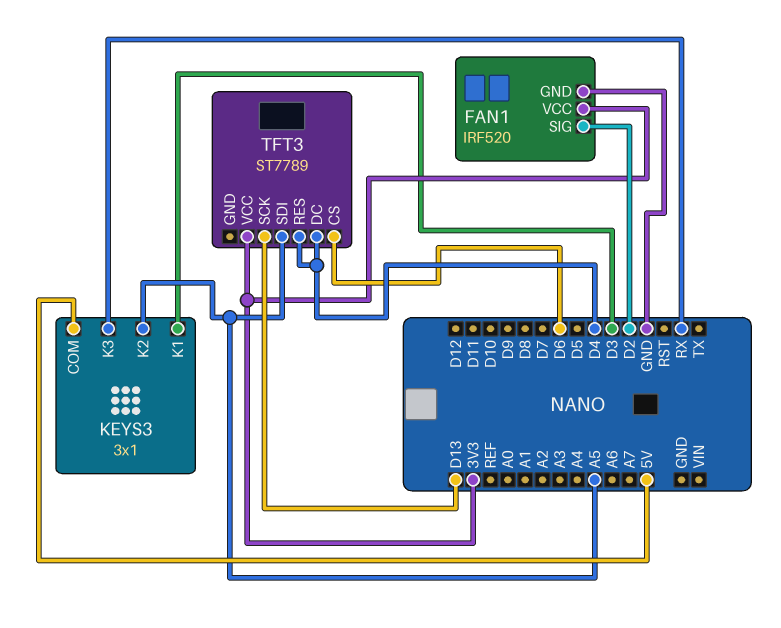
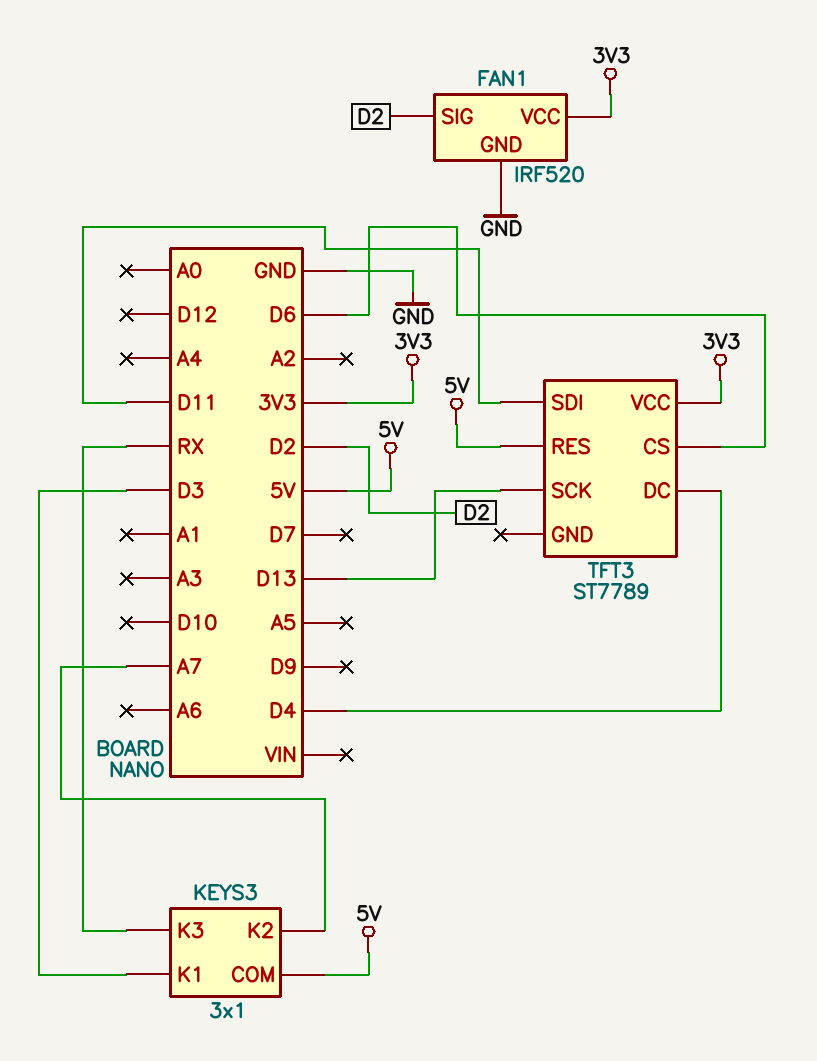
KEYS3 pin K2: A5 -> A7
TFT3 pin RES: D4 -> 5V
TFT3 pin SDI: A5 -> D11

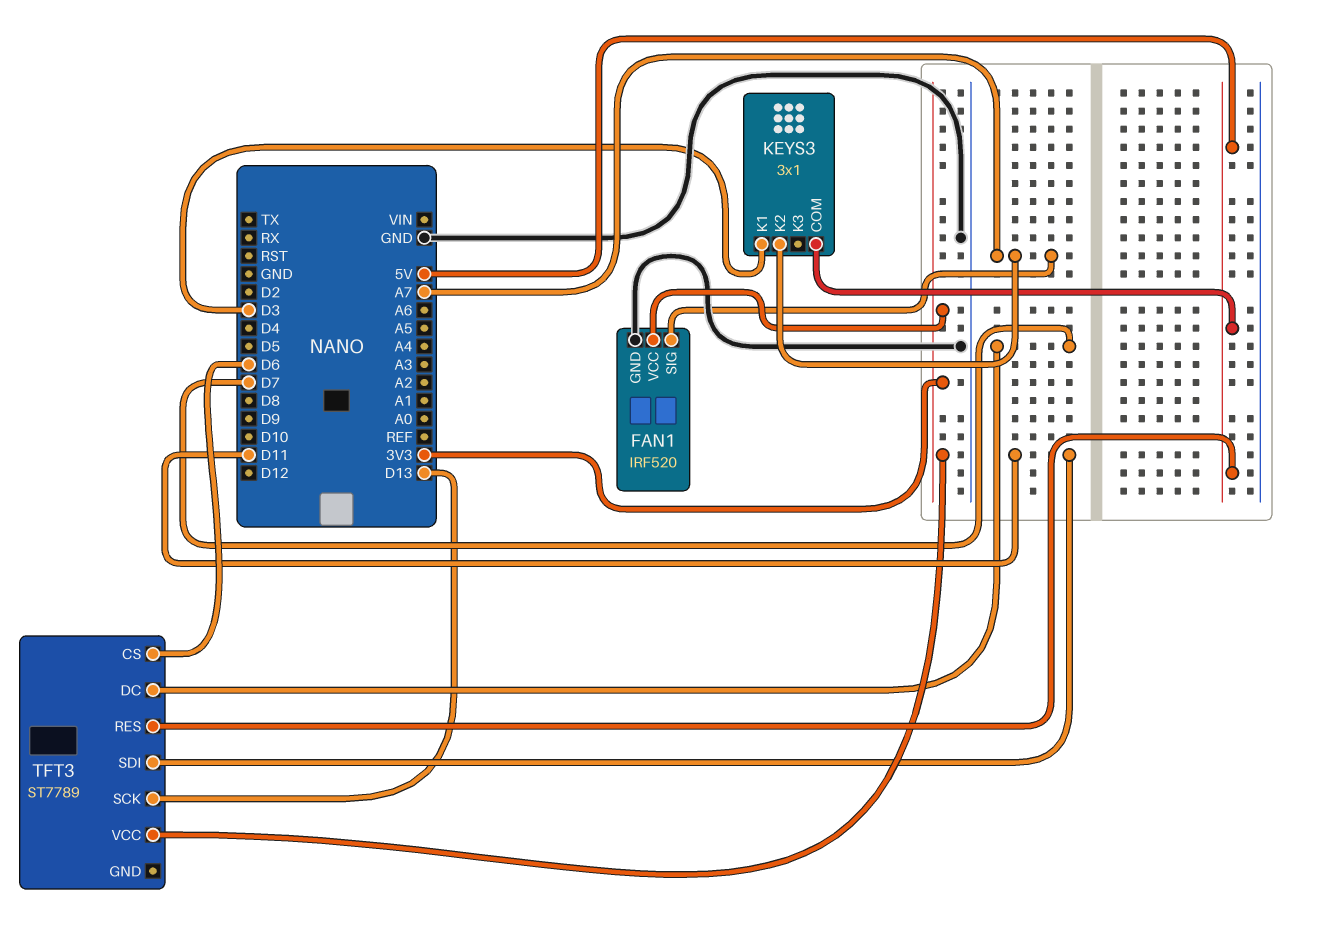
FAN1 pin SIG: D2 -> A7
KEYS3 pin K3: RX -> none
TFT3 pin DC: D4 -> D7

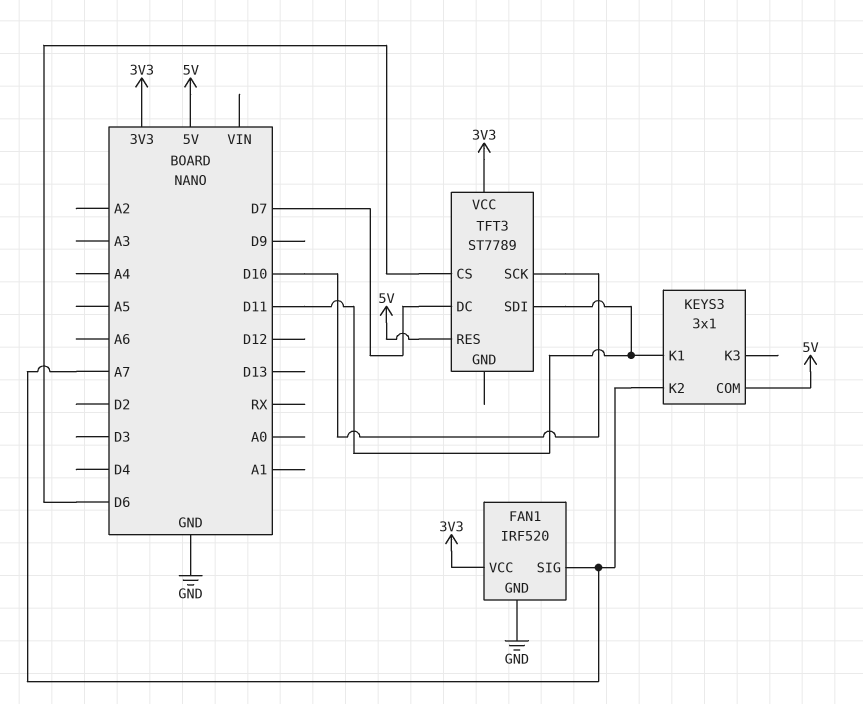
KEYS3 pin K1: D3 -> D11
TFT3 pin SCK: D13 -> D10

